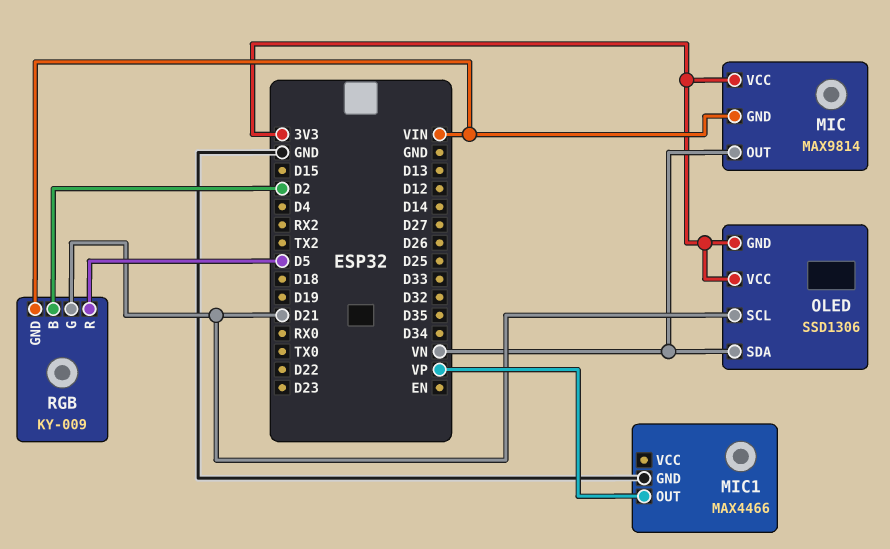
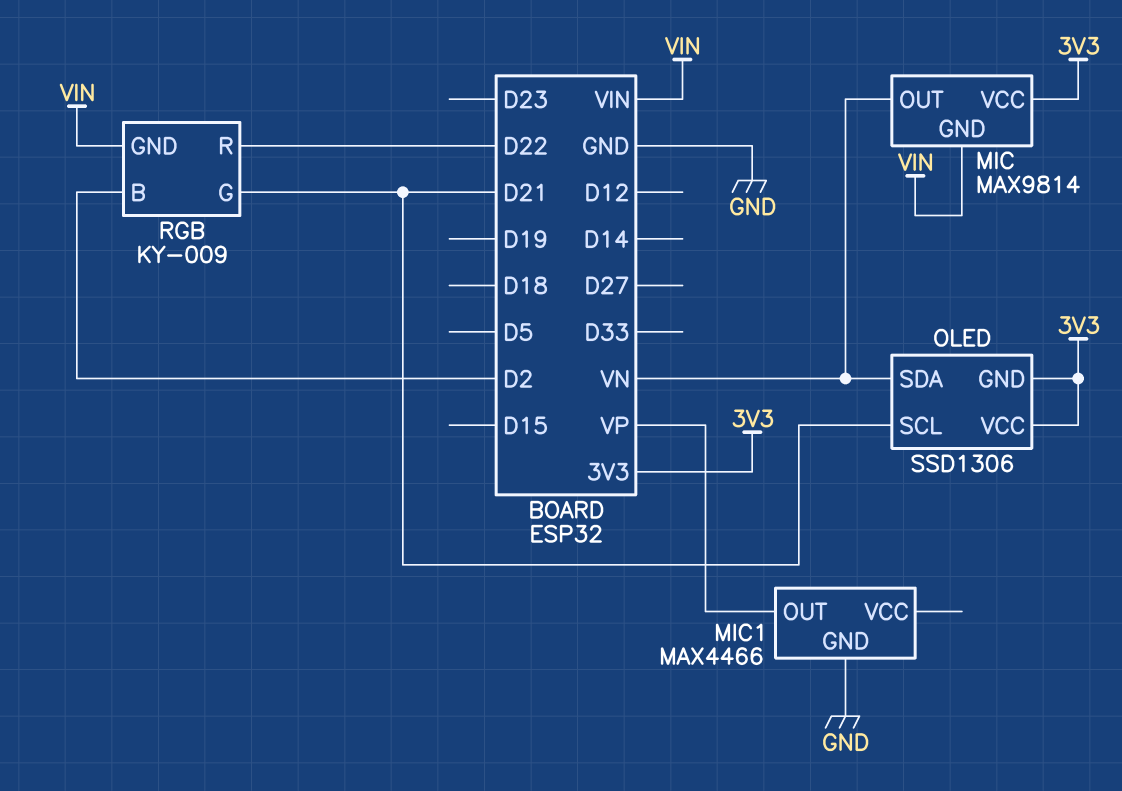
RGB pin R: D5 -> D22

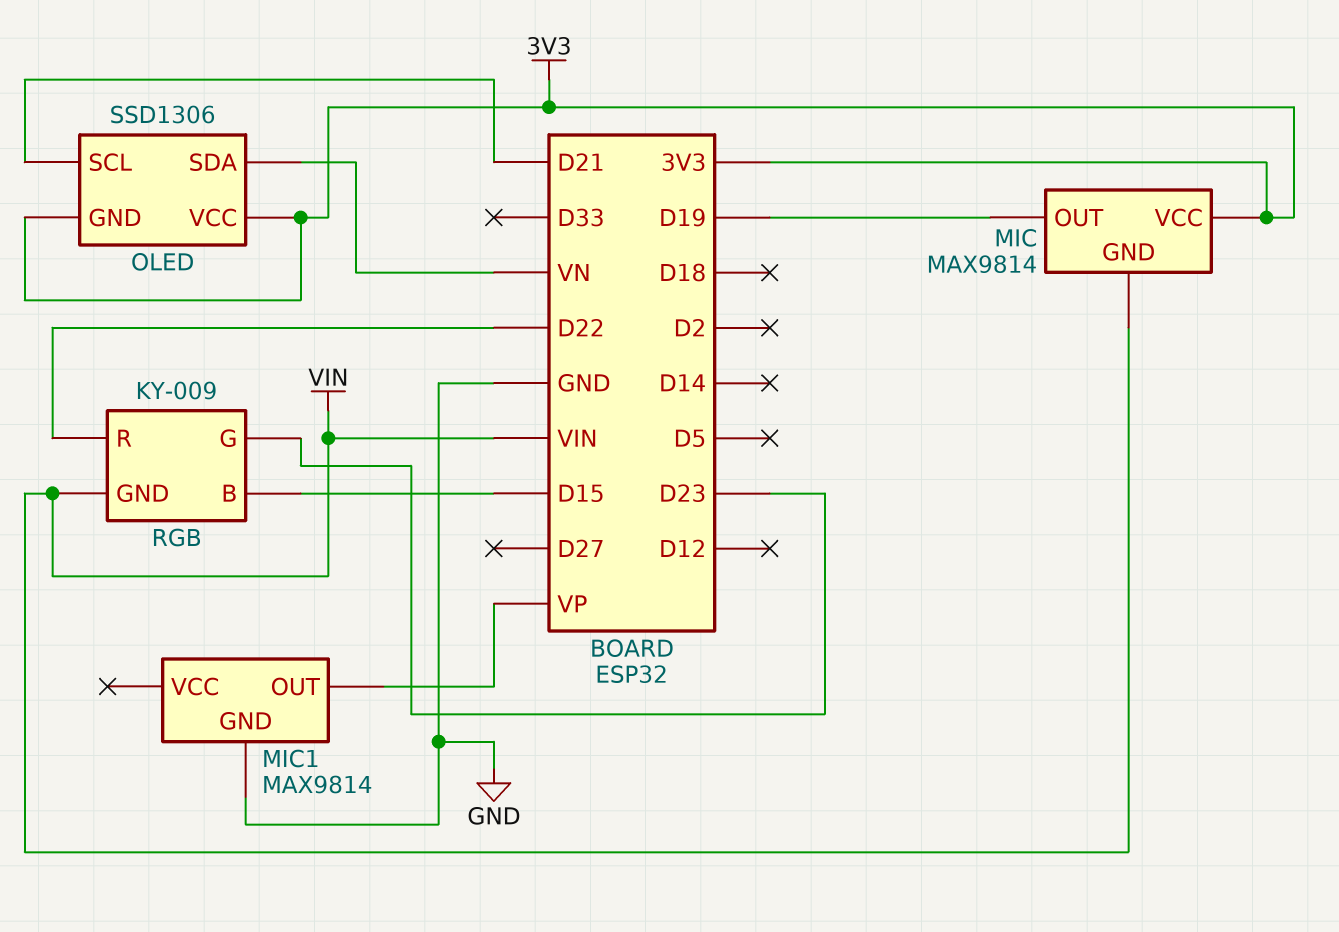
MIC pin OUT: VN -> D19
MIC1: MAX4466 -> MAX9814
RGB pin B: D2 -> D15
RGB pin G: D21 -> D23

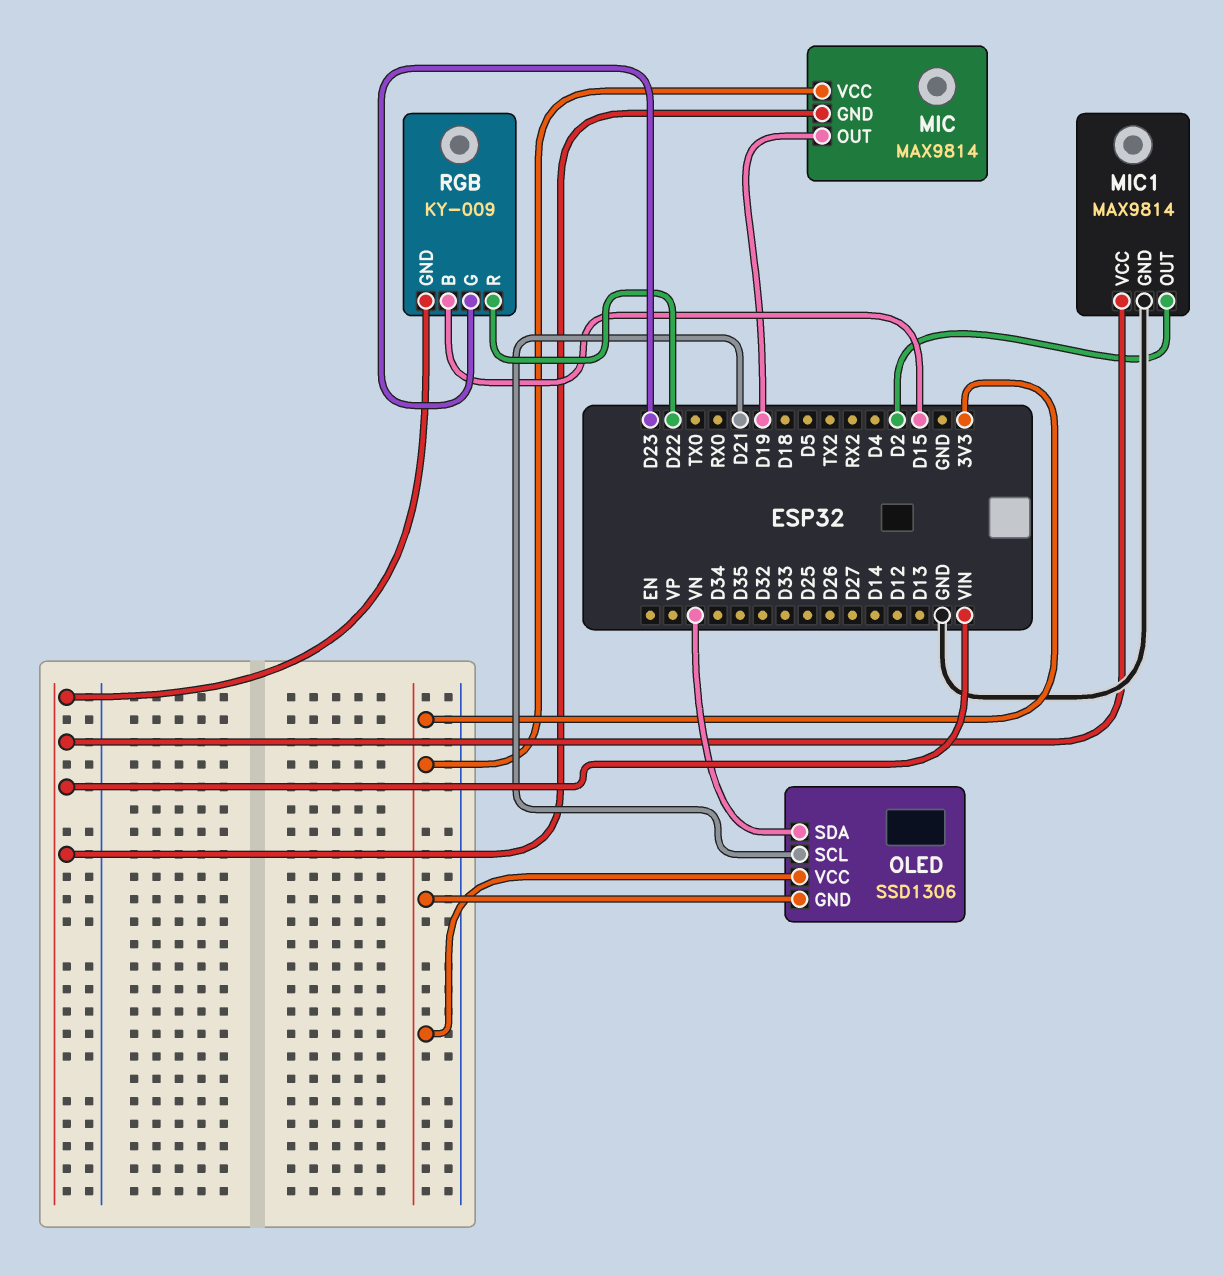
MIC1 pin OUT: VP -> D2
MIC1 pin VCC: none -> VIN

